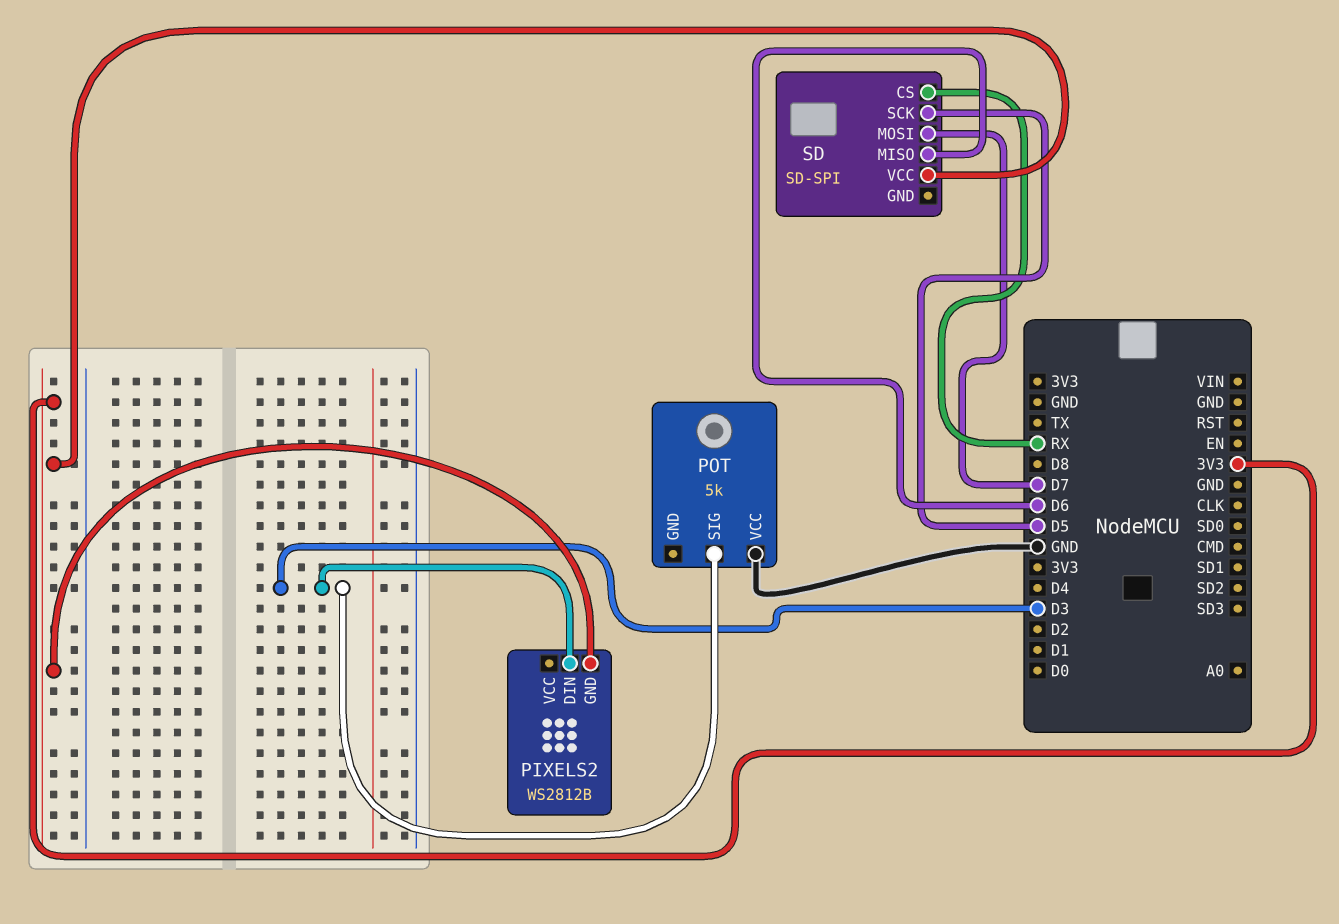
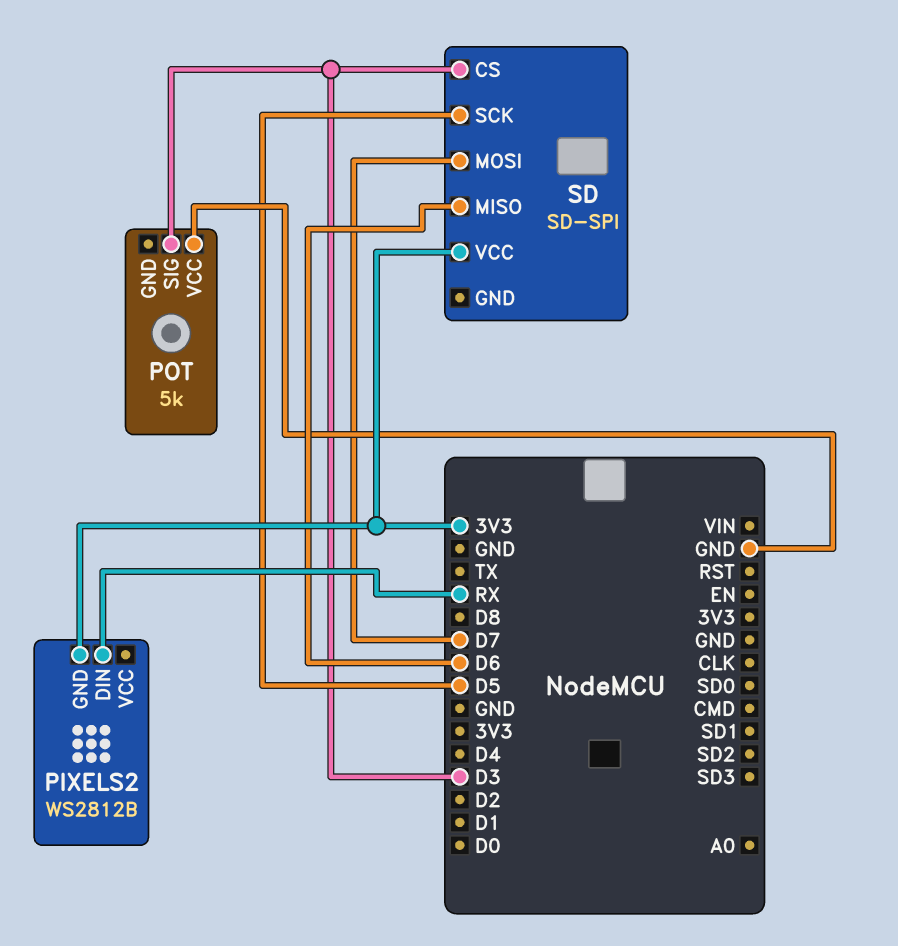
PIXELS2 pin DIN: D3 -> RX
SD pin CS: RX -> D3

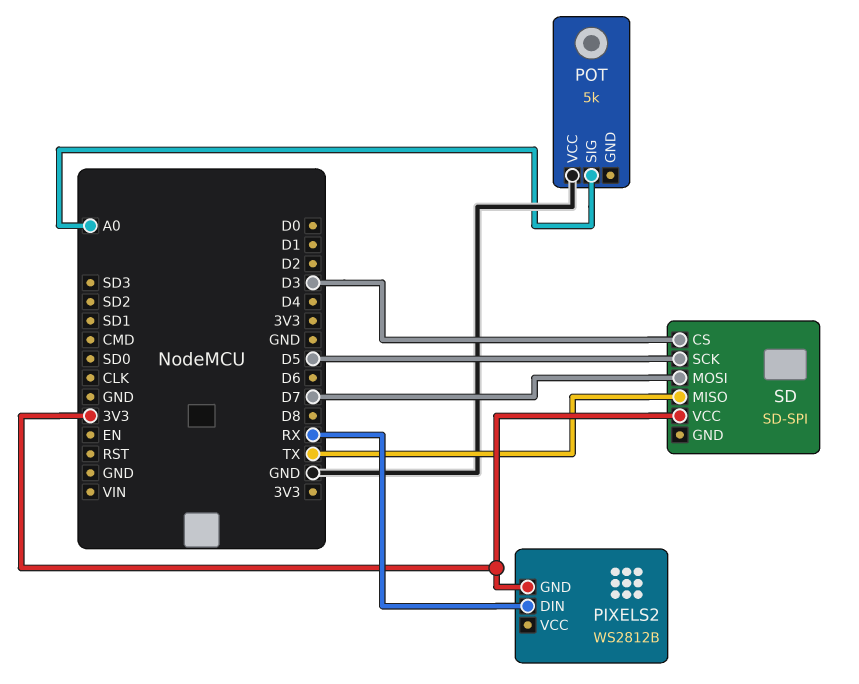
POT pin SIG: D3 -> A0
SD pin MISO: D6 -> TX

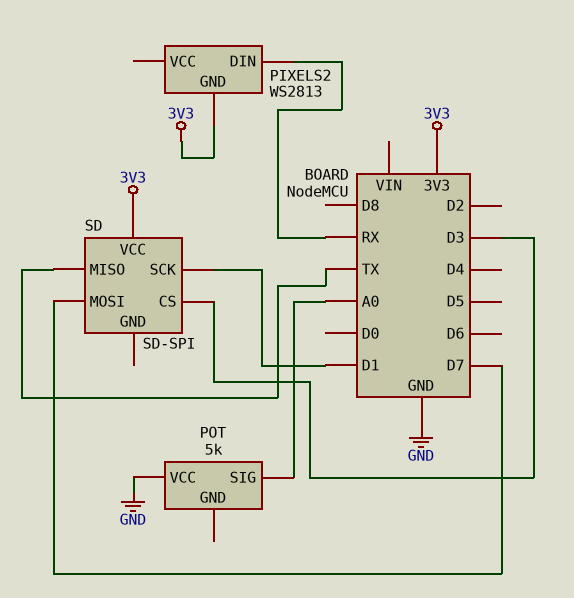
PIXELS2: WS2812B -> WS2813
SD pin SCK: D5 -> D1

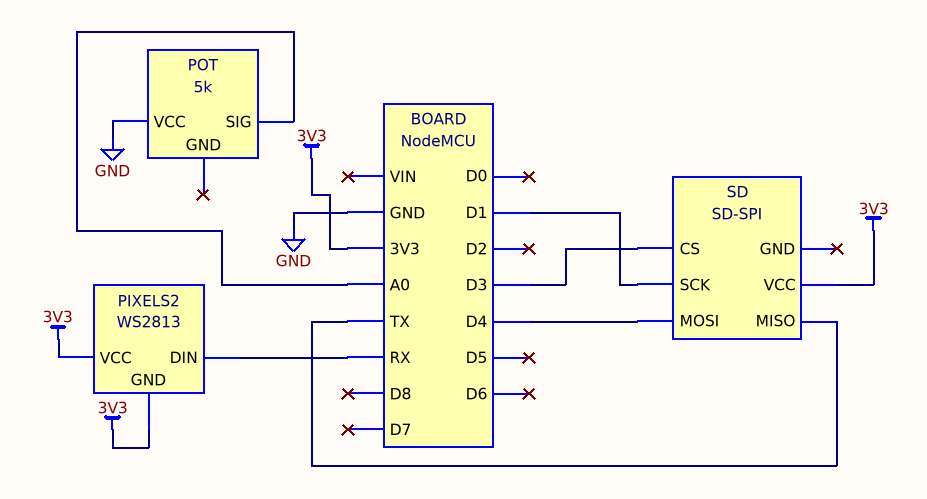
PIXELS2 pin VCC: none -> 3V3
SD pin MOSI: D7 -> D4

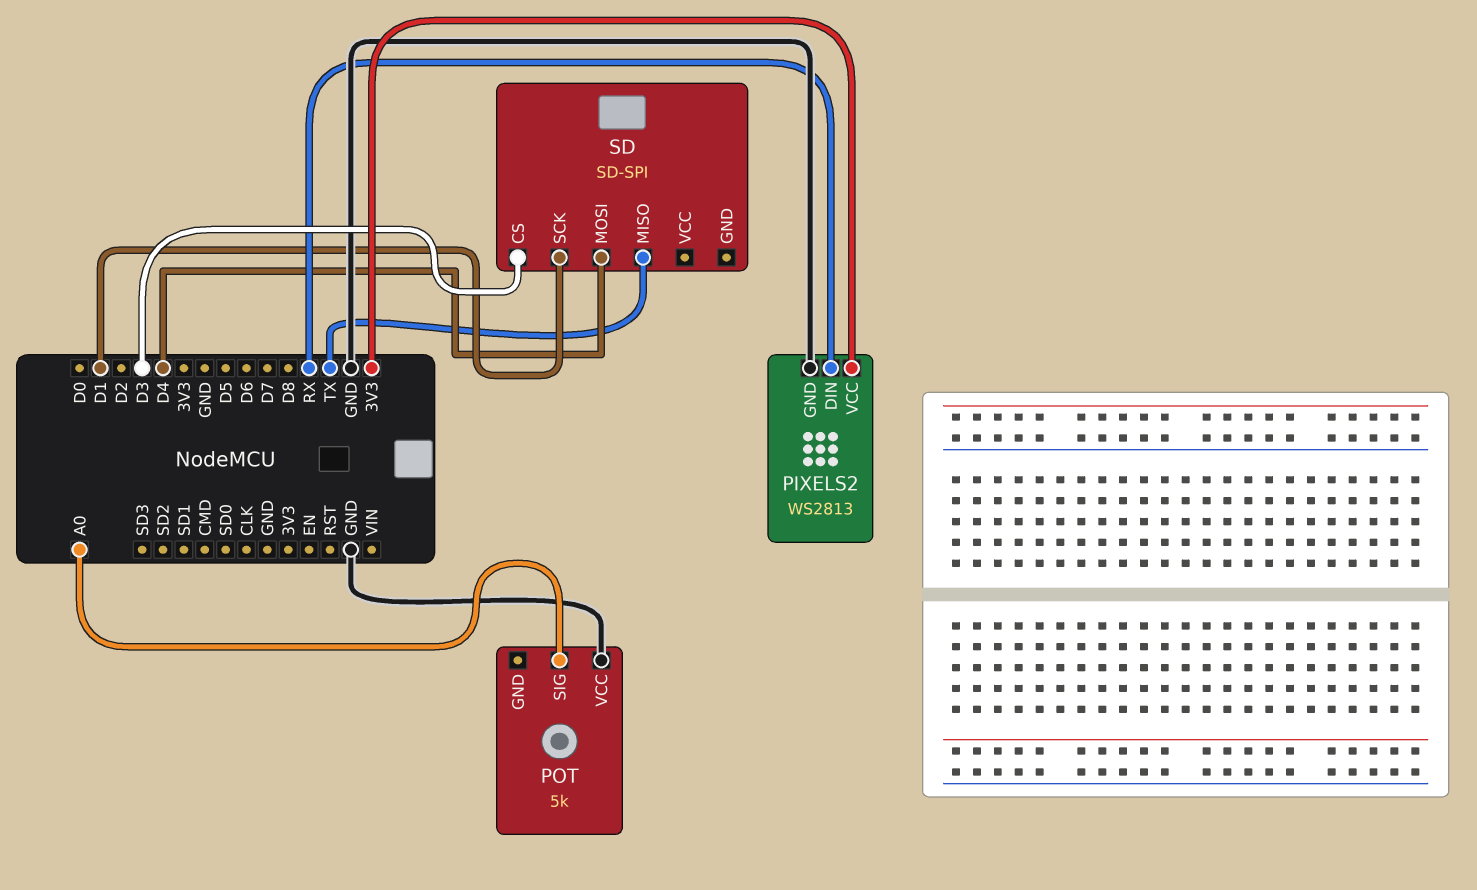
PIXELS2 pin GND: 3V3 -> GND
SD pin VCC: 3V3 -> none

